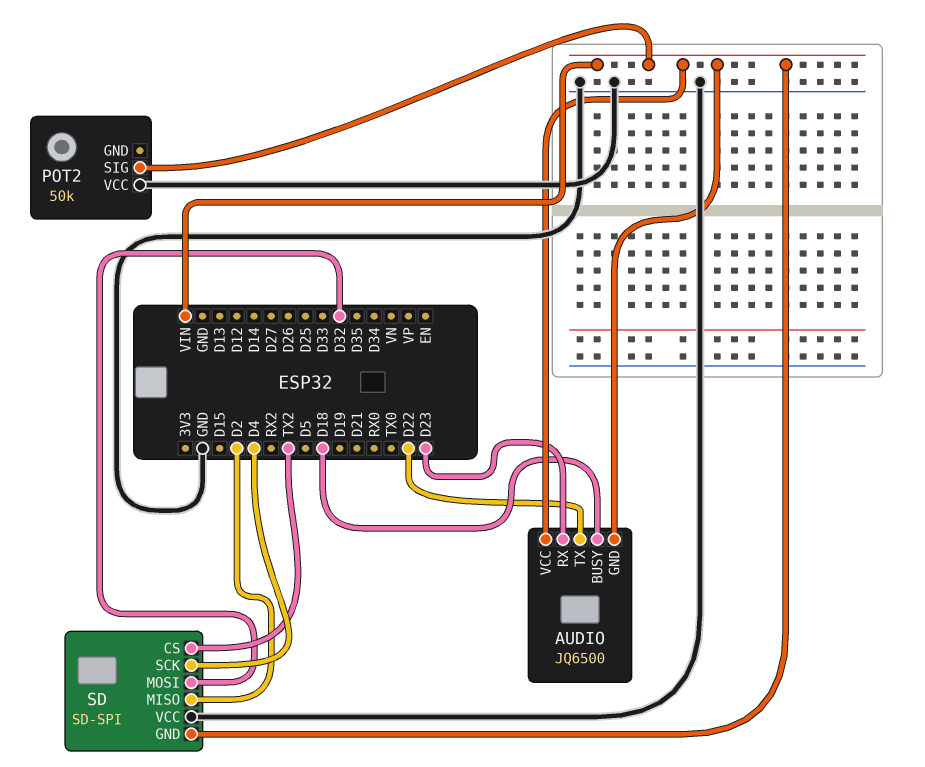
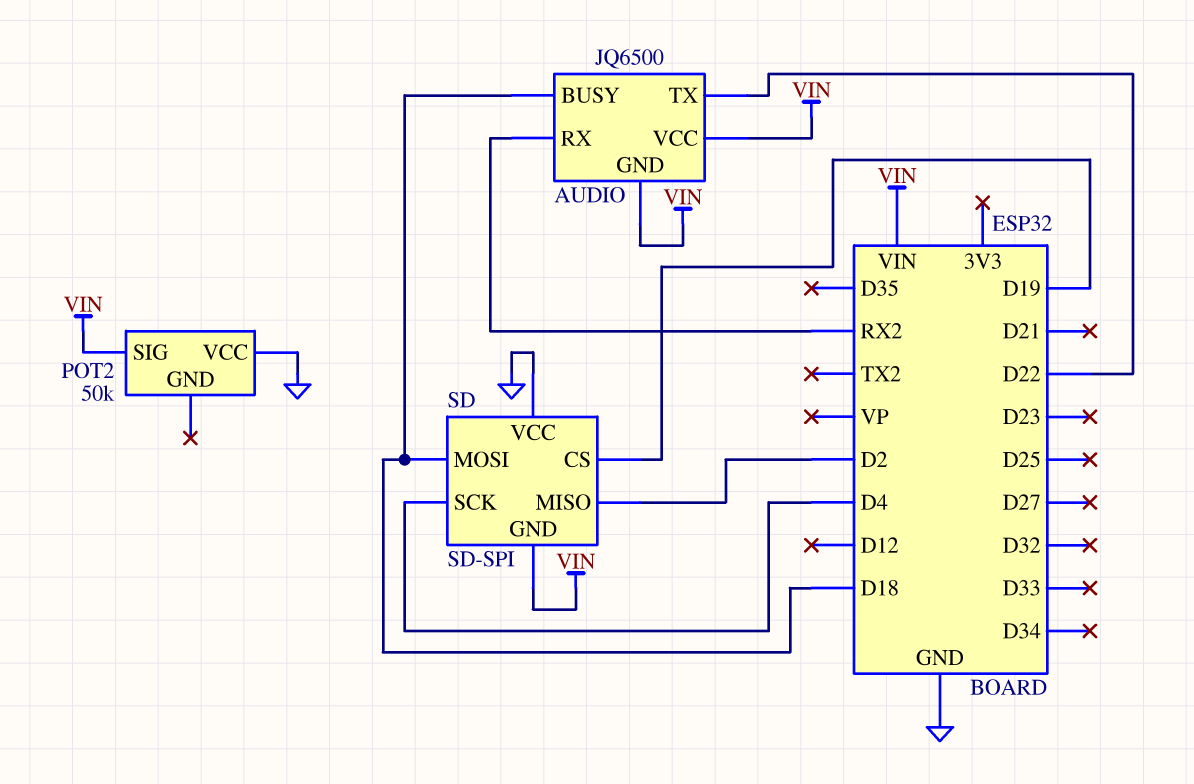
AUDIO pin RX: D23 -> RX2
SD pin CS: TX2 -> D19
SD pin MOSI: D32 -> D18

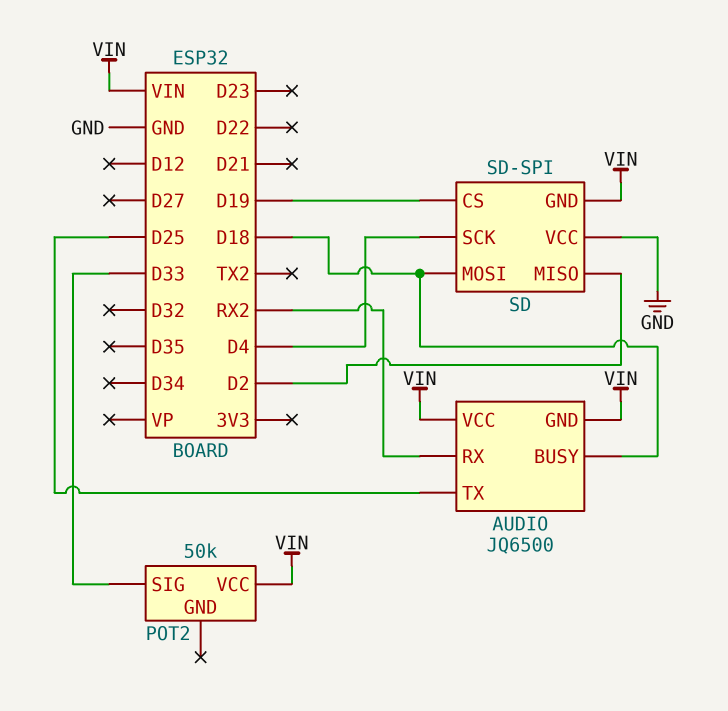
AUDIO pin TX: D22 -> D25
POT2 pin SIG: VIN -> D33
POT2 pin VCC: GND -> VIN

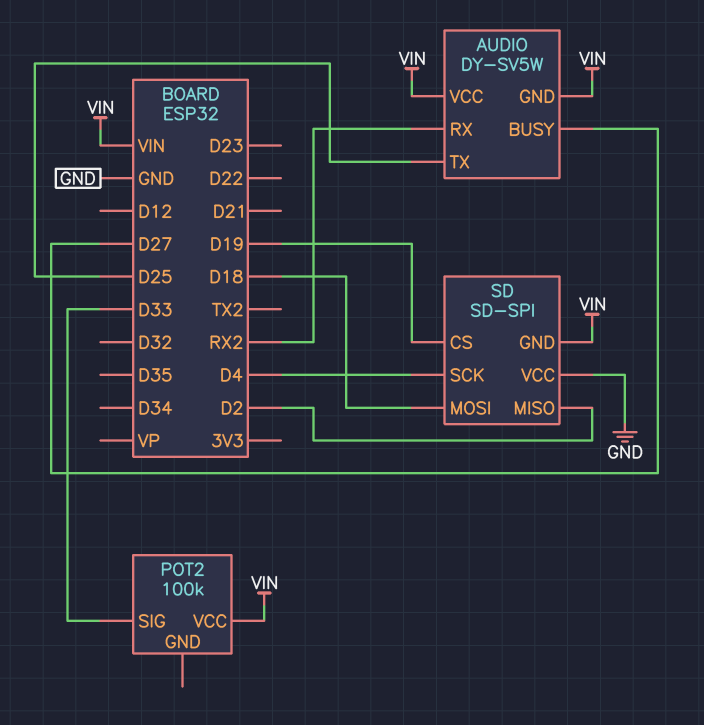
AUDIO: JQ6500 -> DY-SV5W
AUDIO pin BUSY: D18 -> D27
POT2: 50k -> 100k

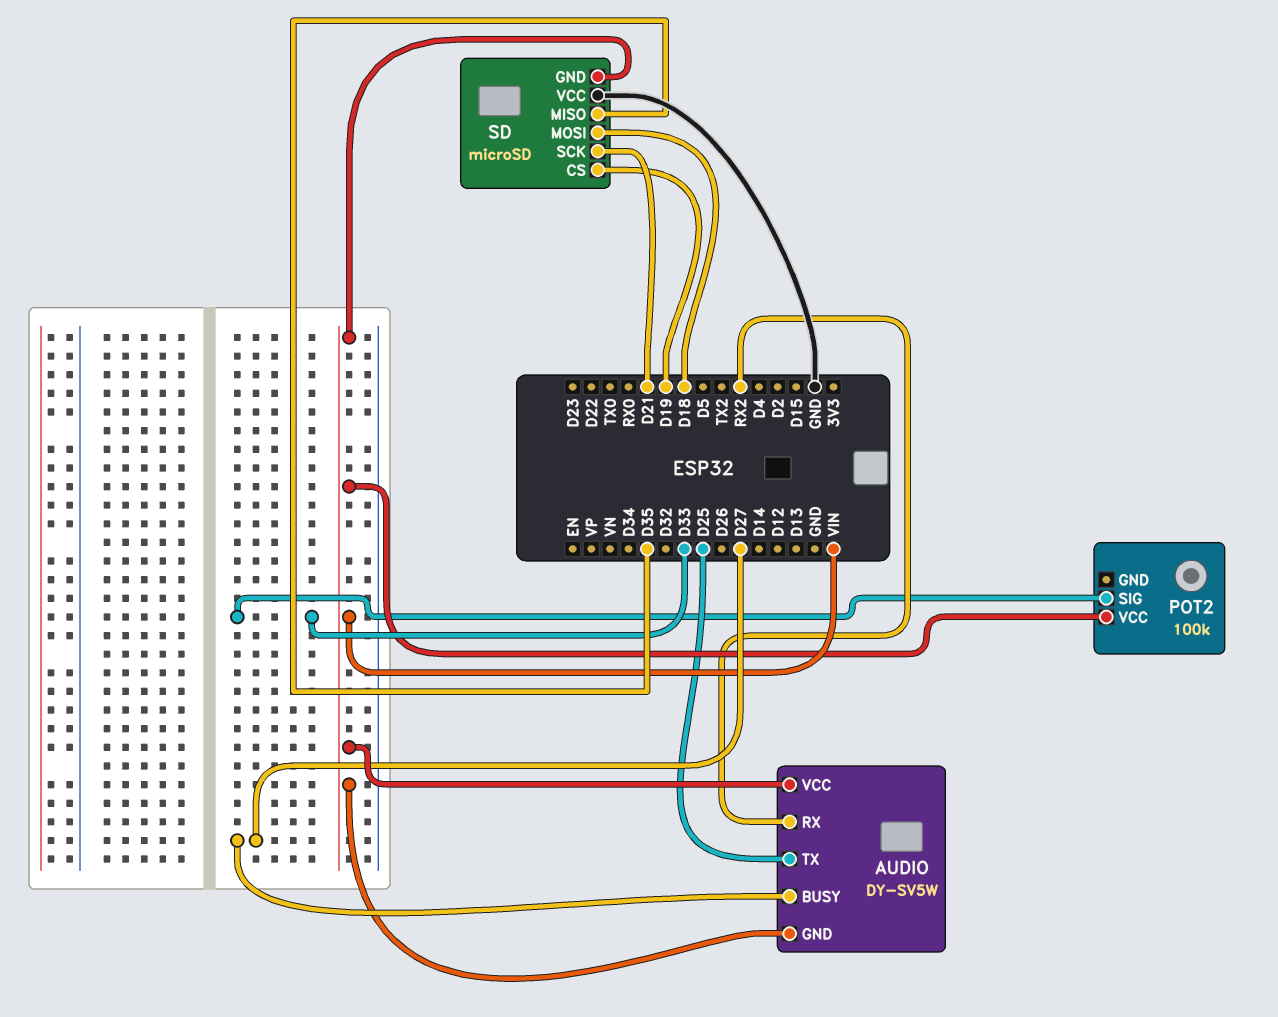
SD: SD-SPI -> microSD
SD pin MISO: D2 -> D35
SD pin SCK: D4 -> D21

